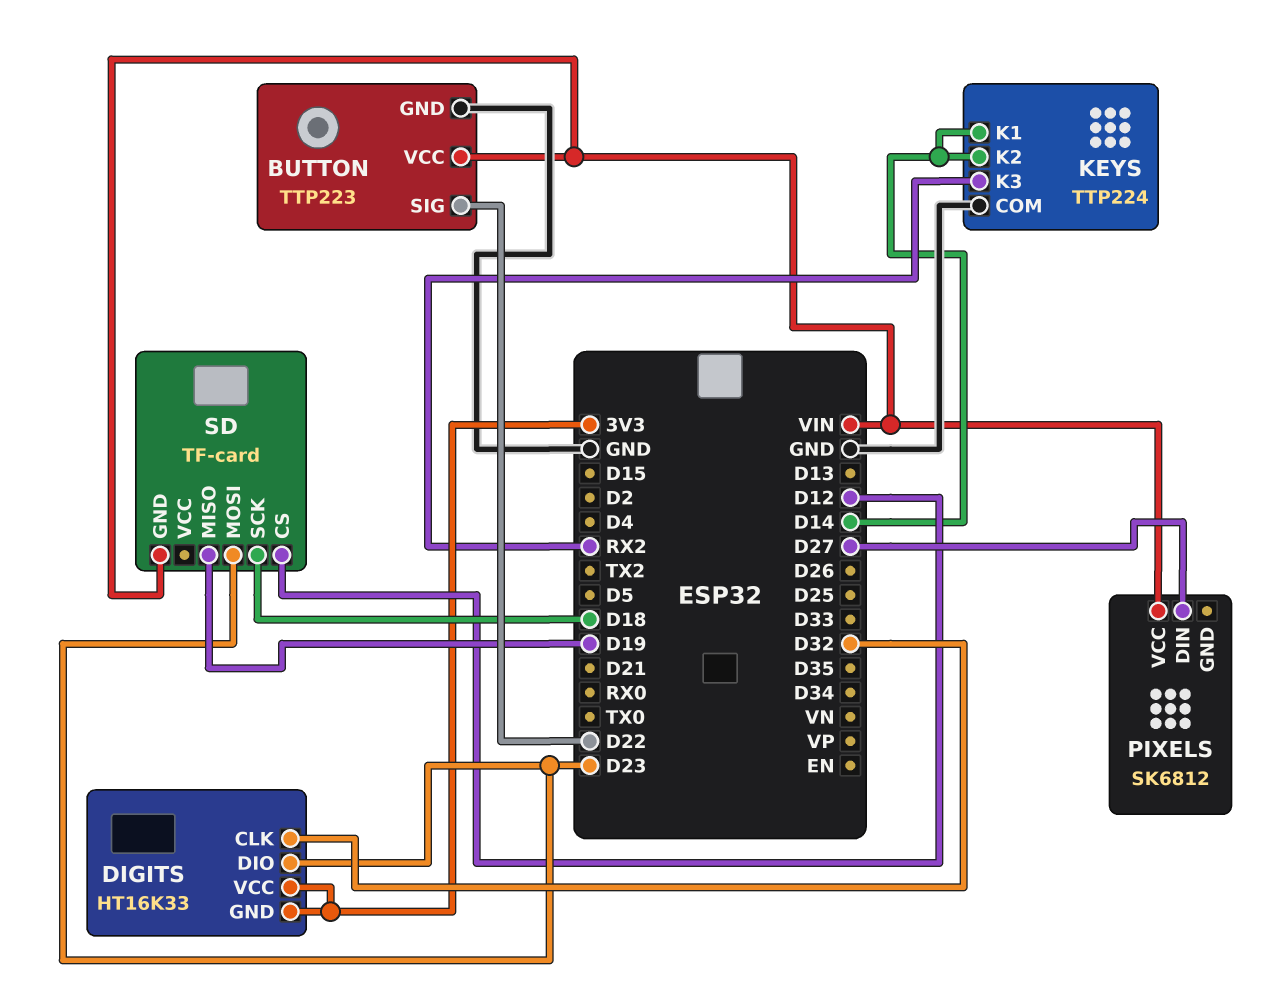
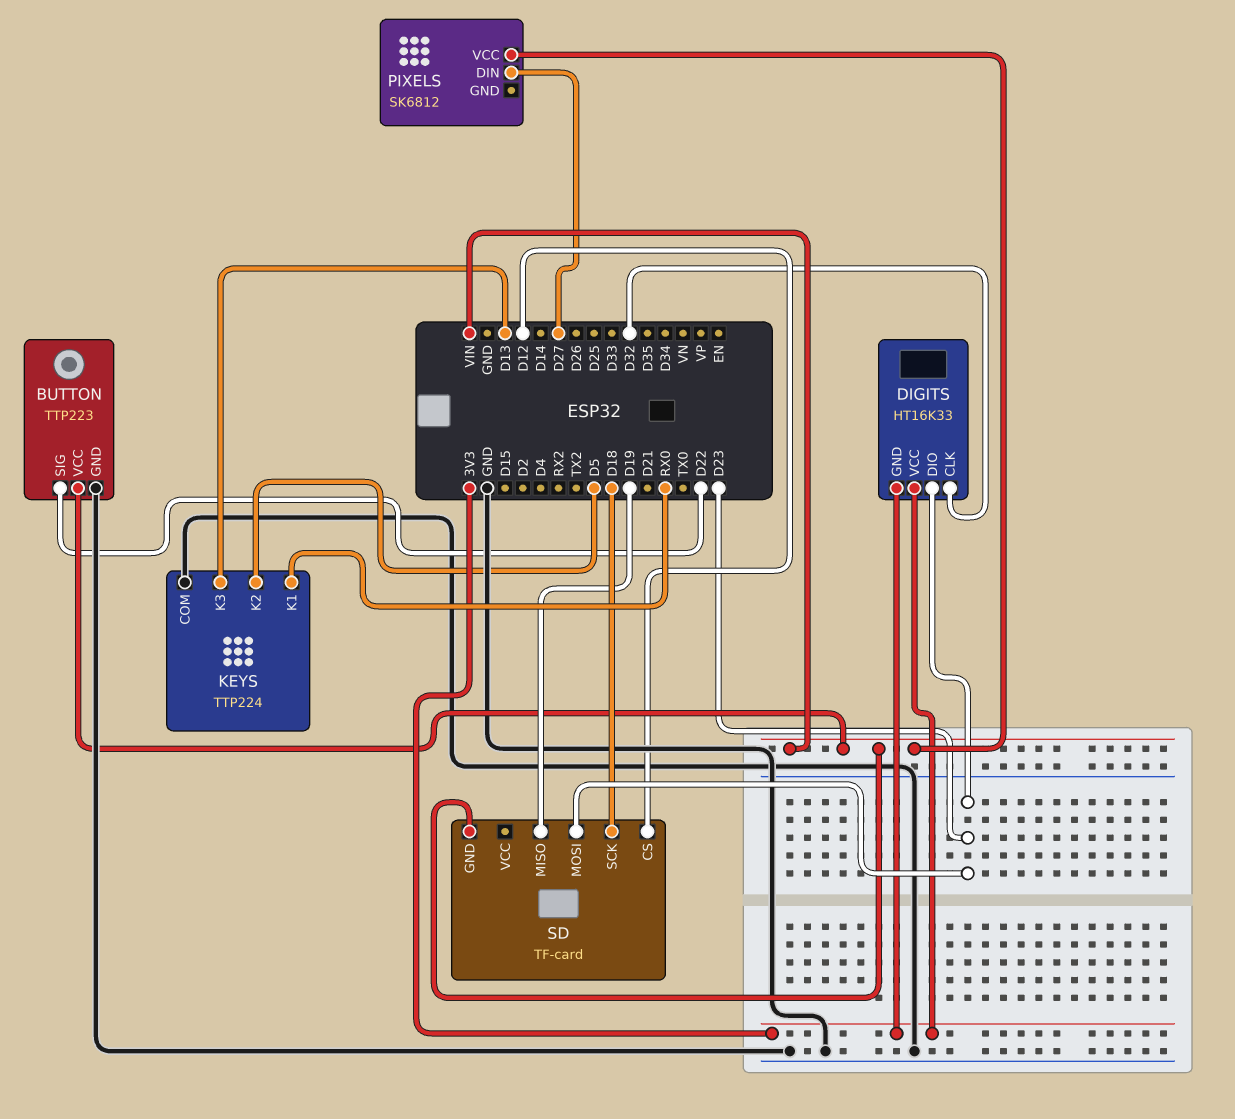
KEYS pin K1: D14 -> RX0
KEYS pin K2: D14 -> D5
KEYS pin K3: RX2 -> D13

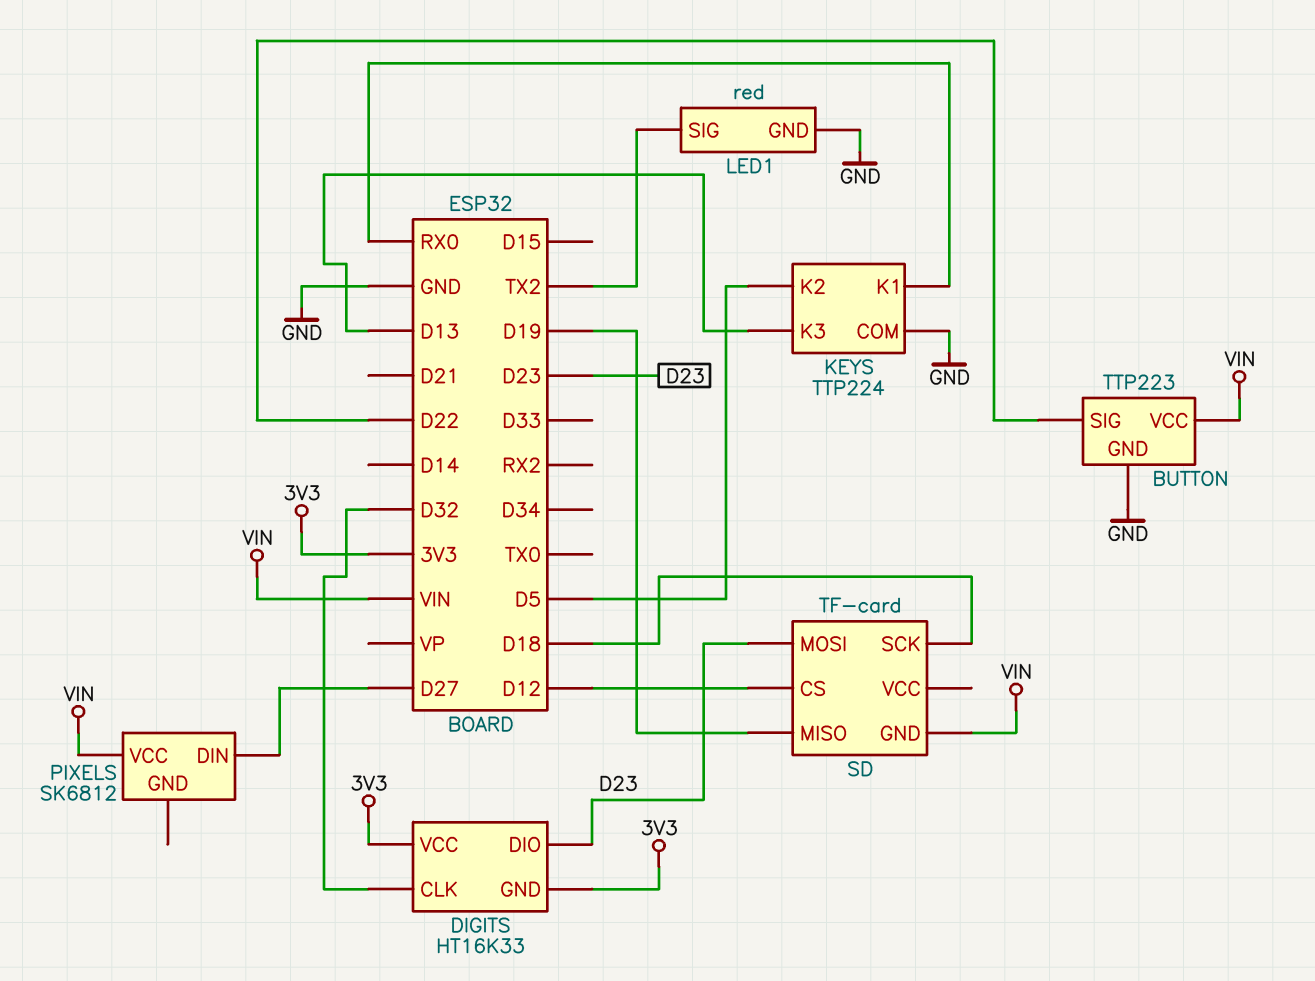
LED1: none -> red
LED1 pin GND: none -> GND
LED1 pin SIG: none -> TX2

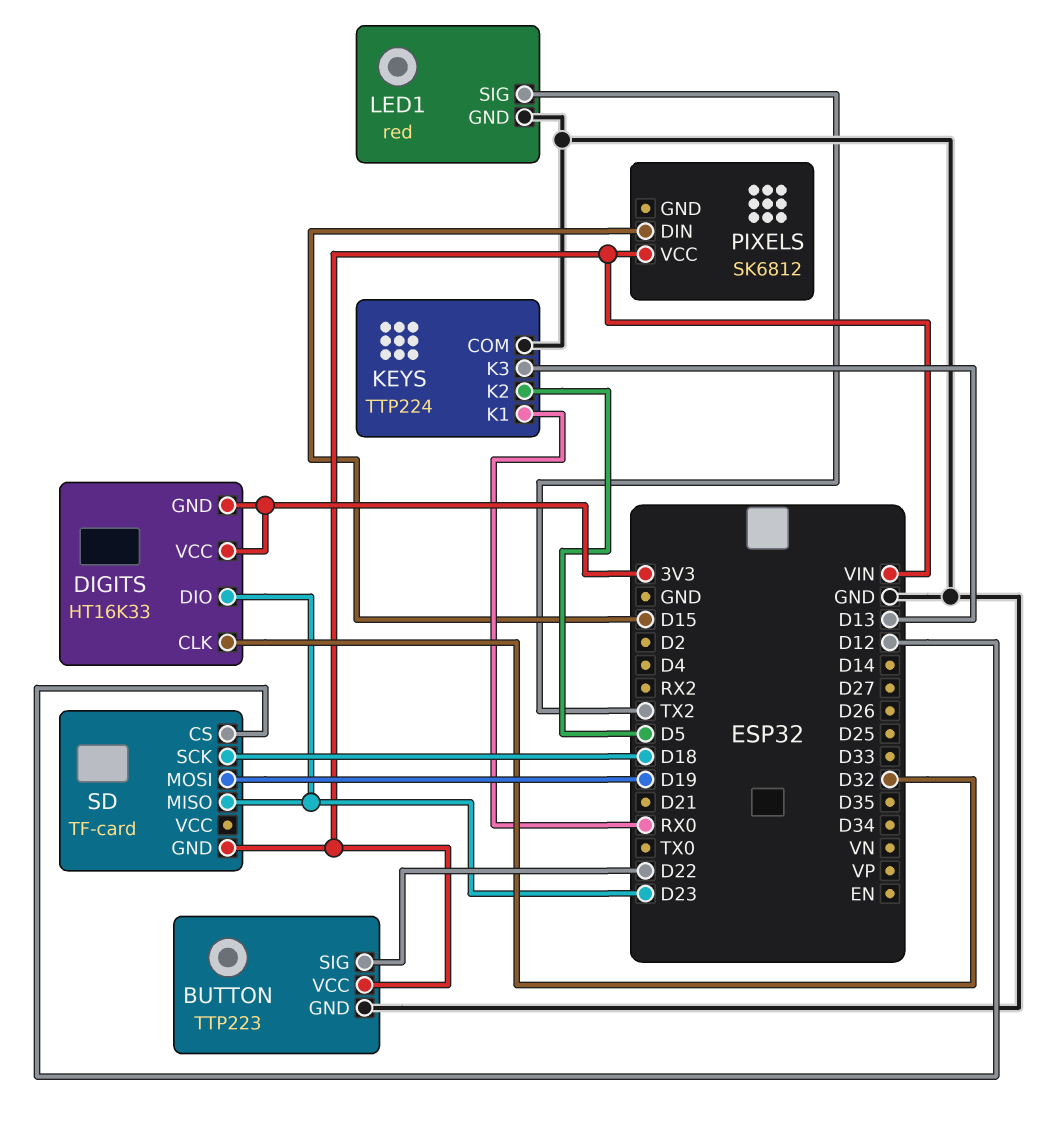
PIXELS pin DIN: D27 -> D15
SD pin MISO: D19 -> D23
SD pin MOSI: D23 -> D19

